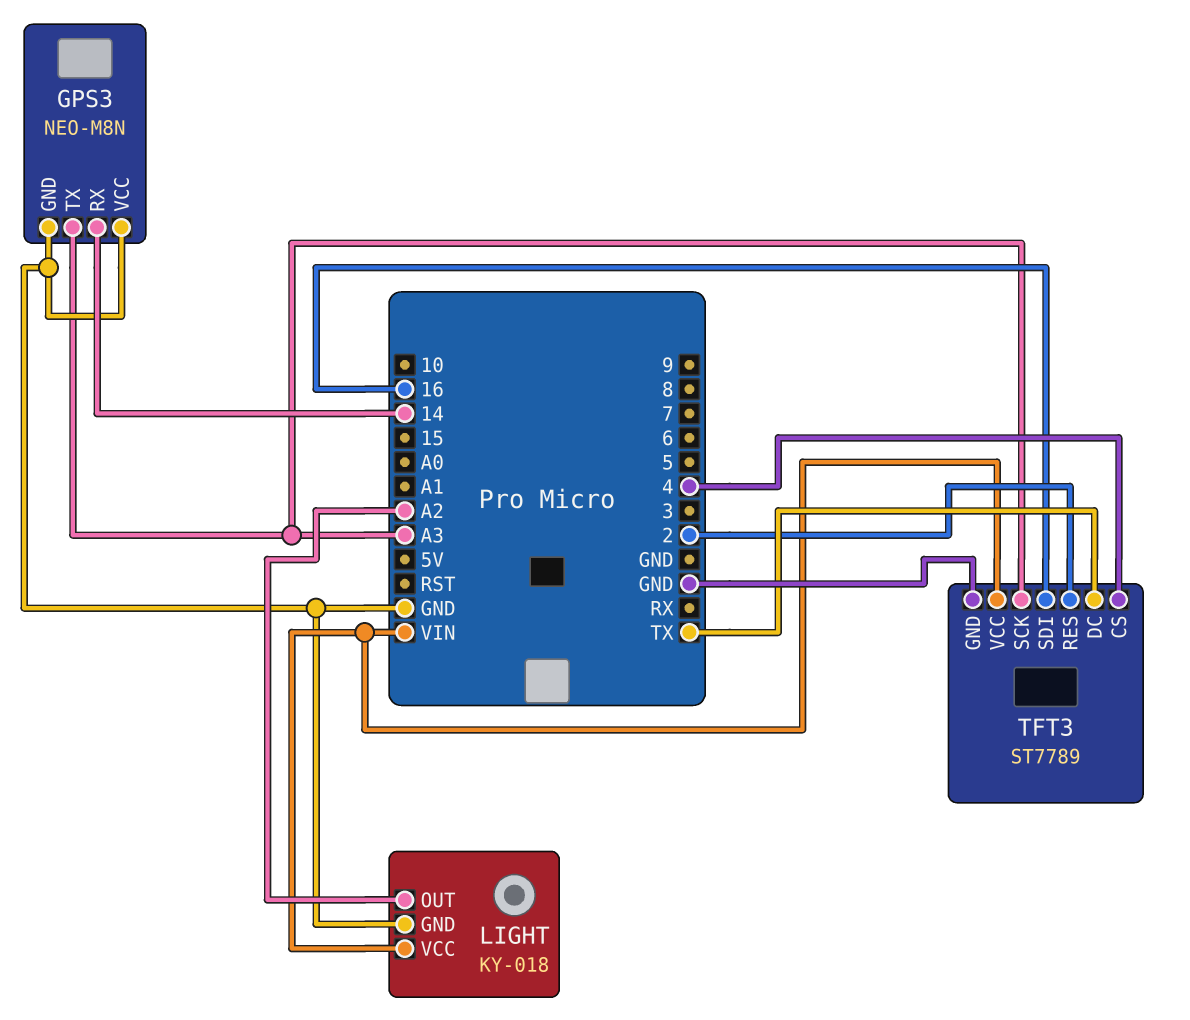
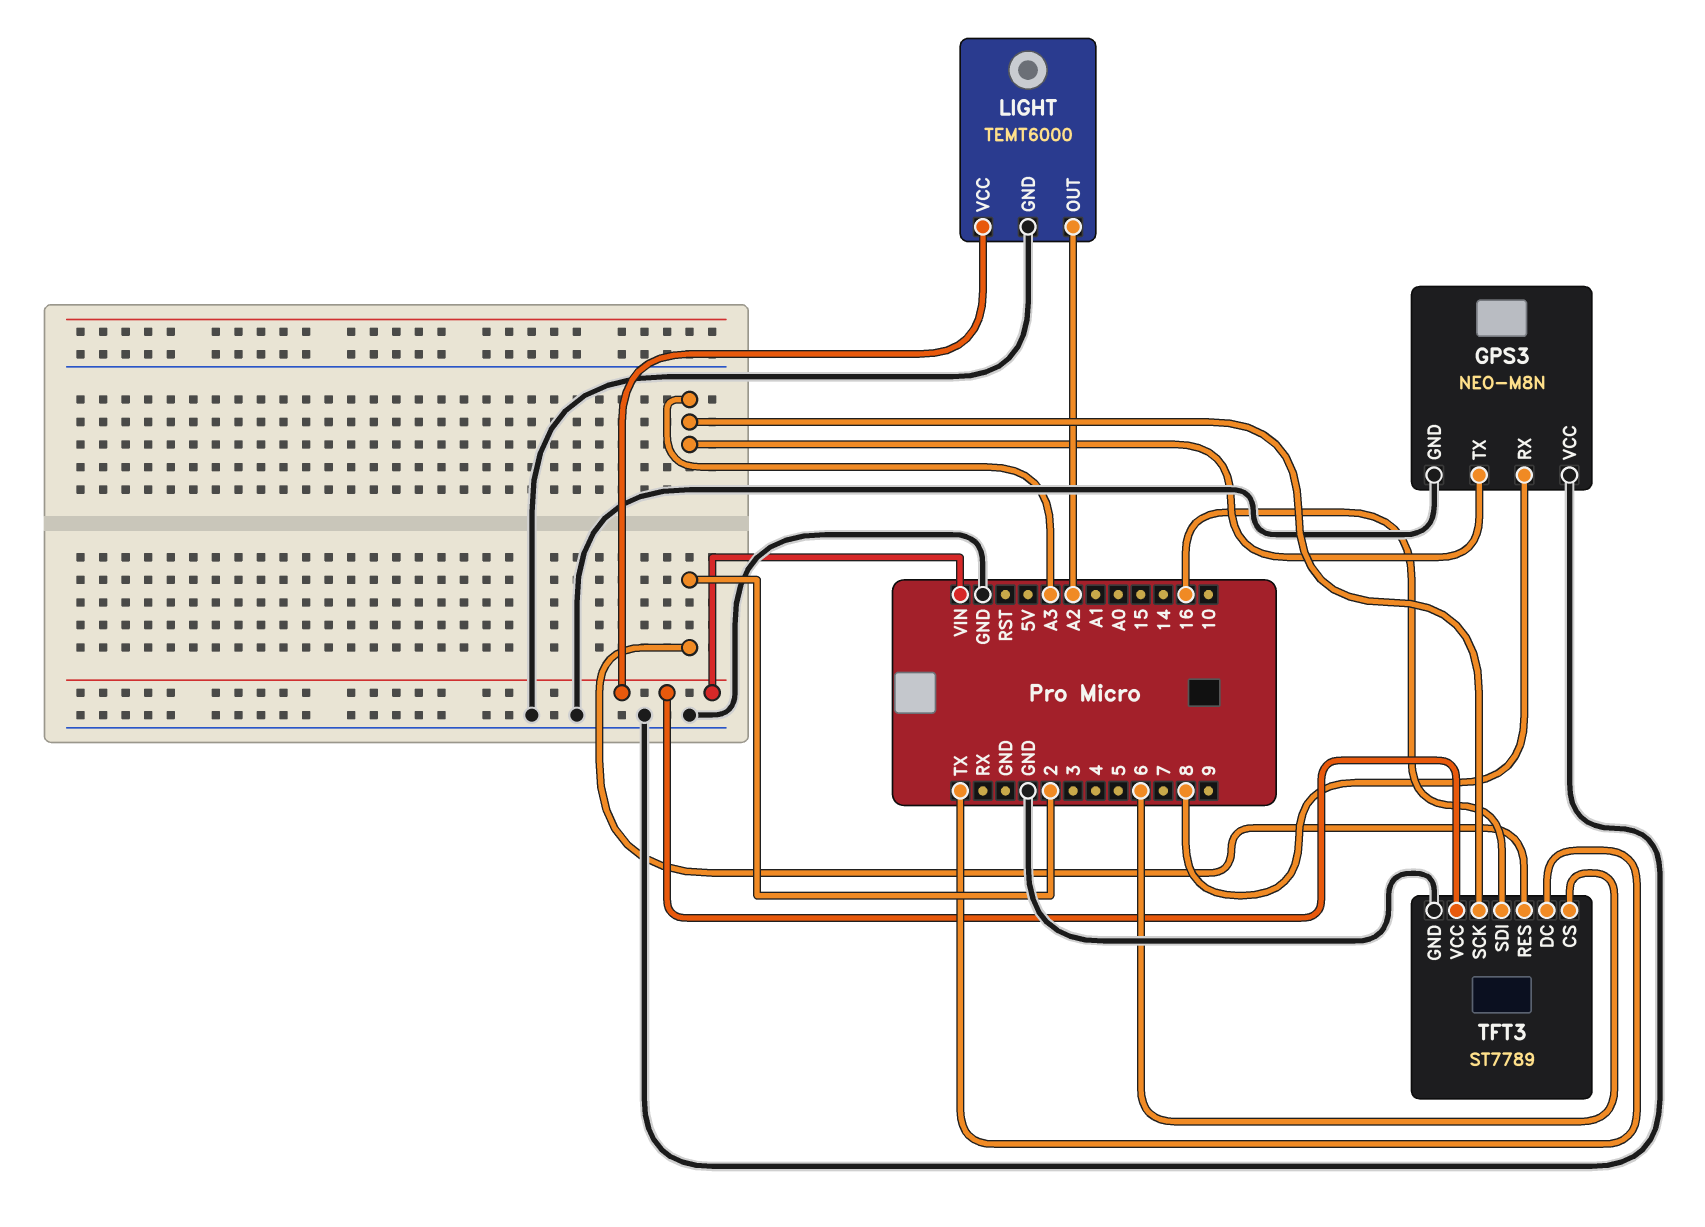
GPS3 pin RX: 14 -> 8
LIGHT: KY-018 -> TEMT6000
TFT3 pin CS: 4 -> 6

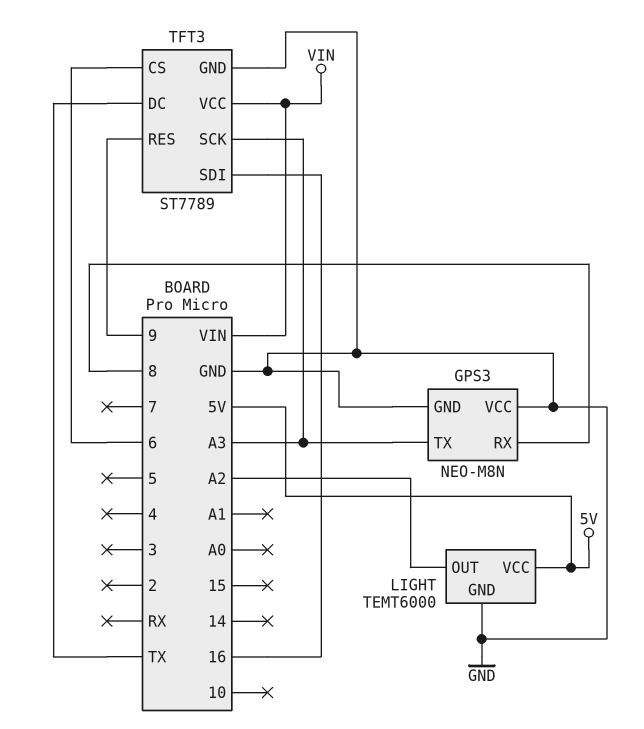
LIGHT pin VCC: VIN -> 5V
TFT3 pin RES: 2 -> 9

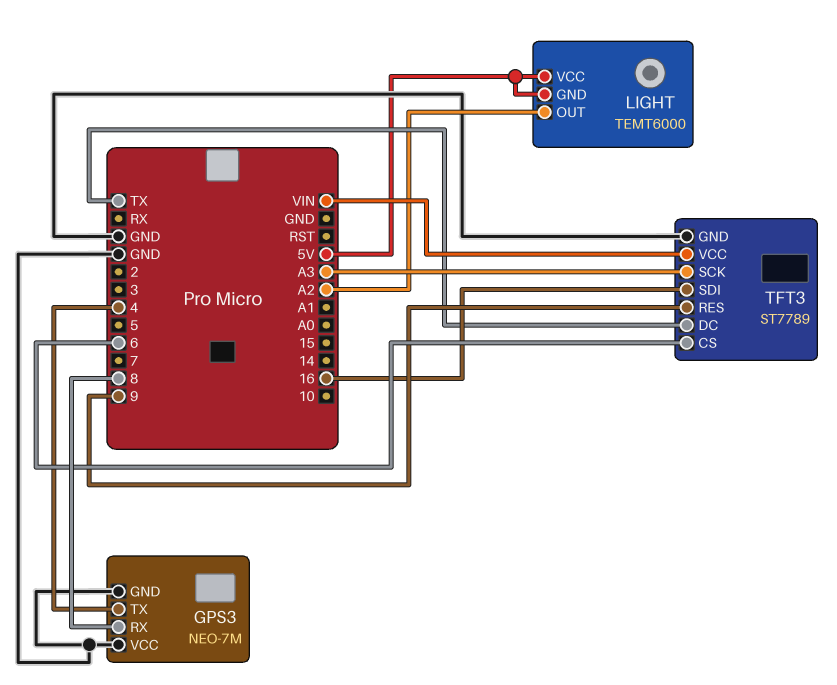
GPS3: NEO-M8N -> NEO-7M
GPS3 pin TX: A3 -> 4
LIGHT pin GND: GND -> 5V

